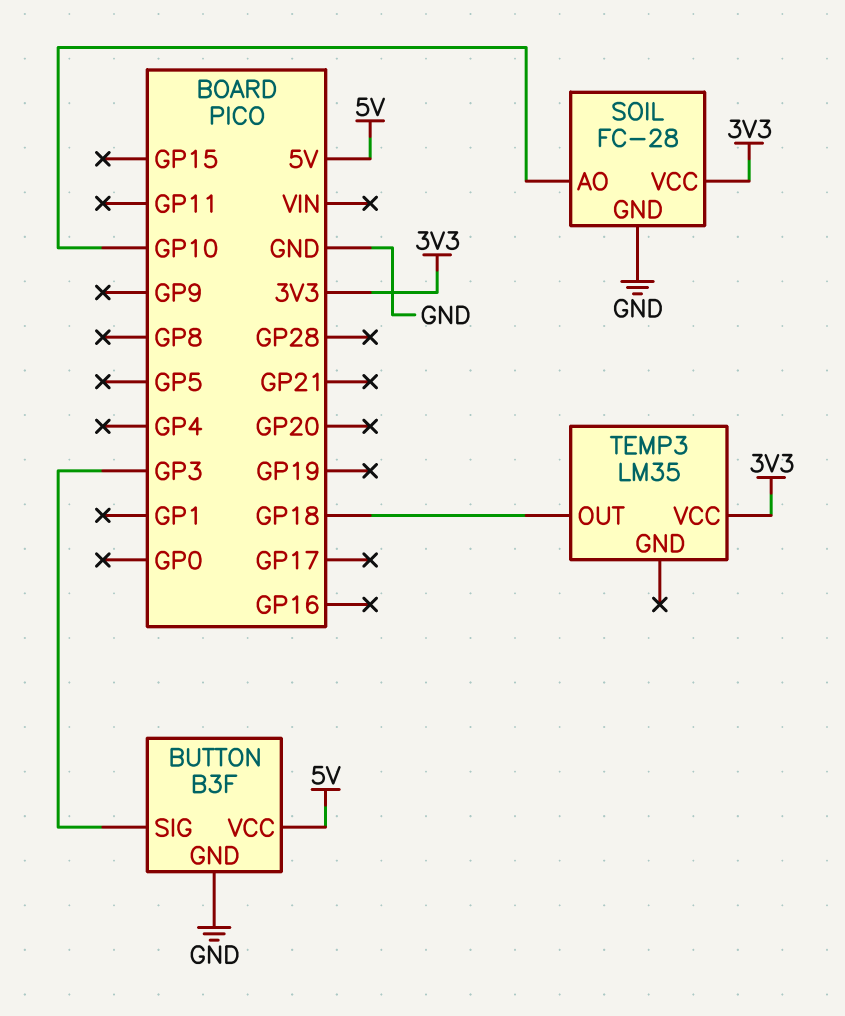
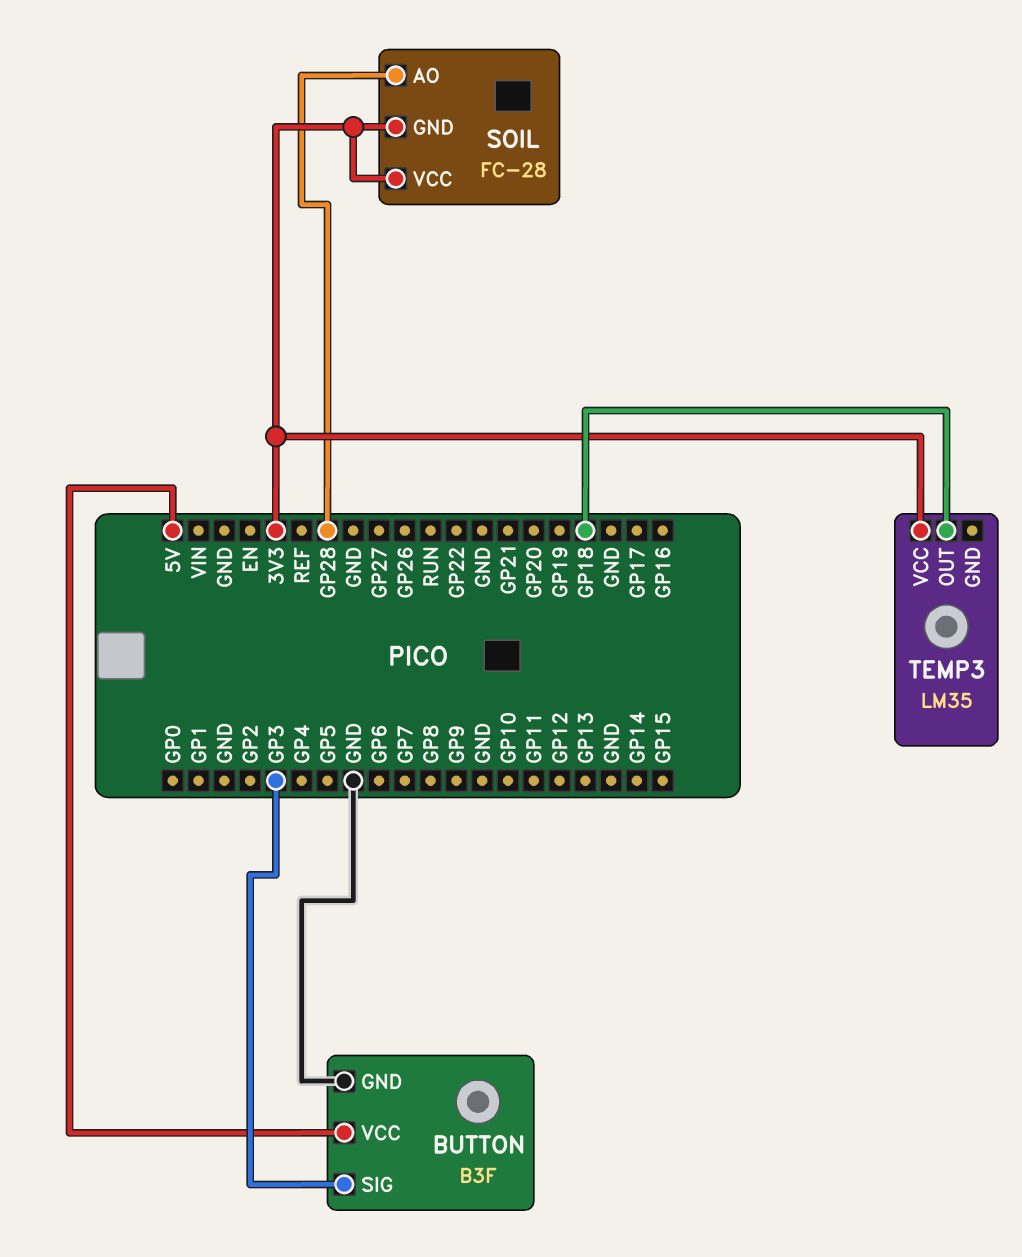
SOIL pin AO: GP10 -> GP28
SOIL pin GND: GND -> 3V3

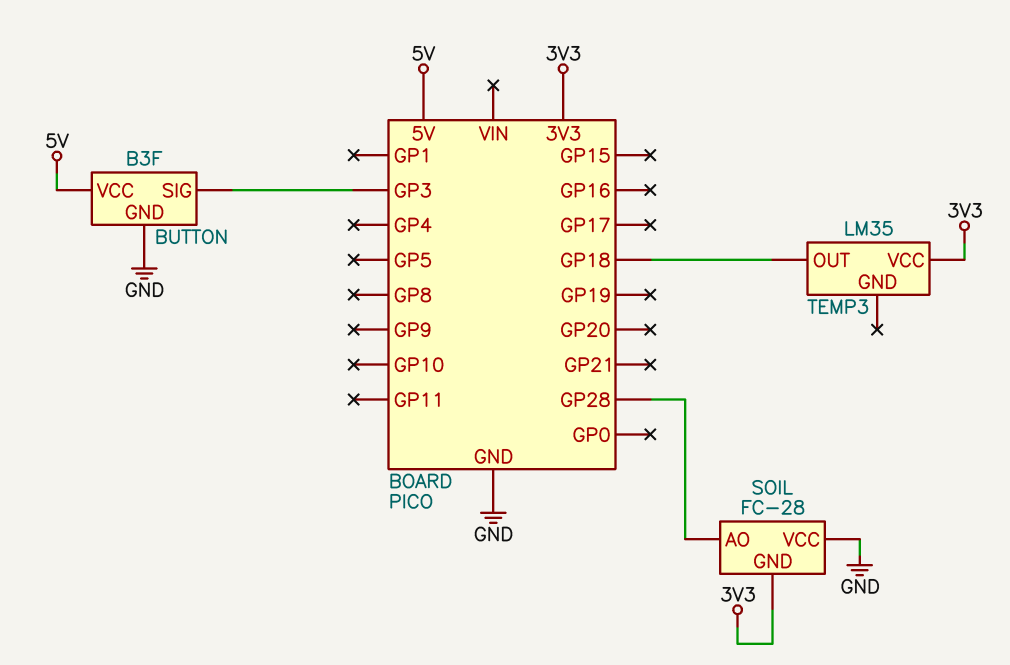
SOIL pin VCC: 3V3 -> GND

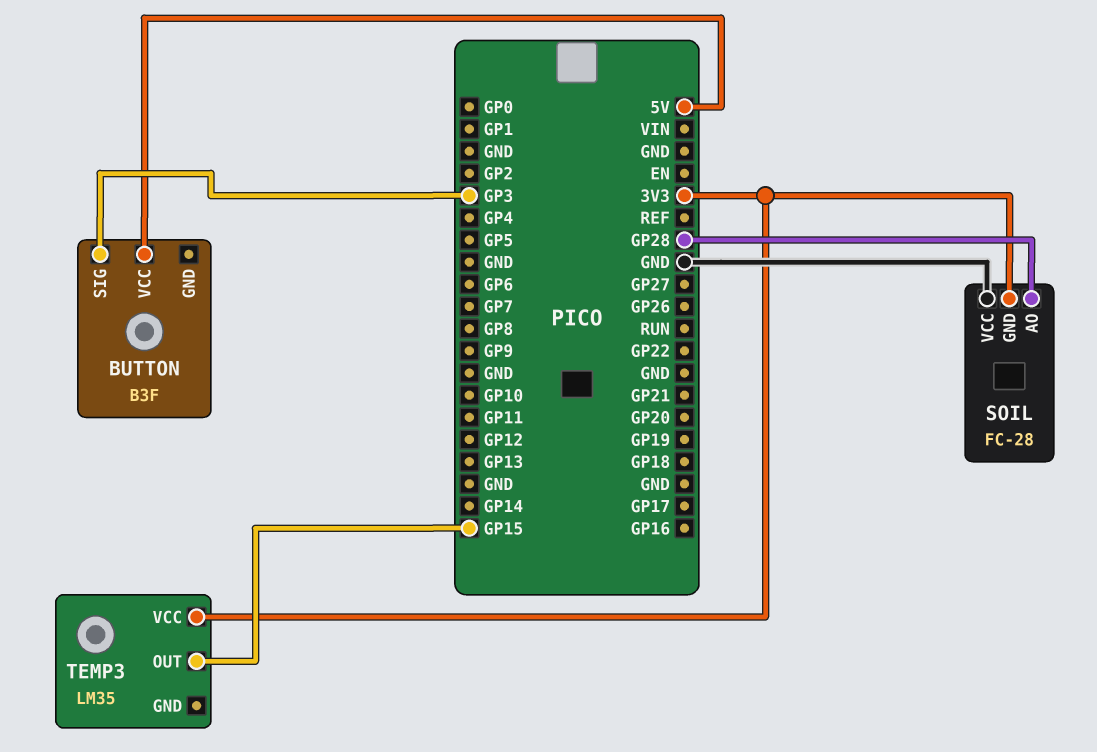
BUTTON pin GND: GND -> none
TEMP3 pin OUT: GP18 -> GP15

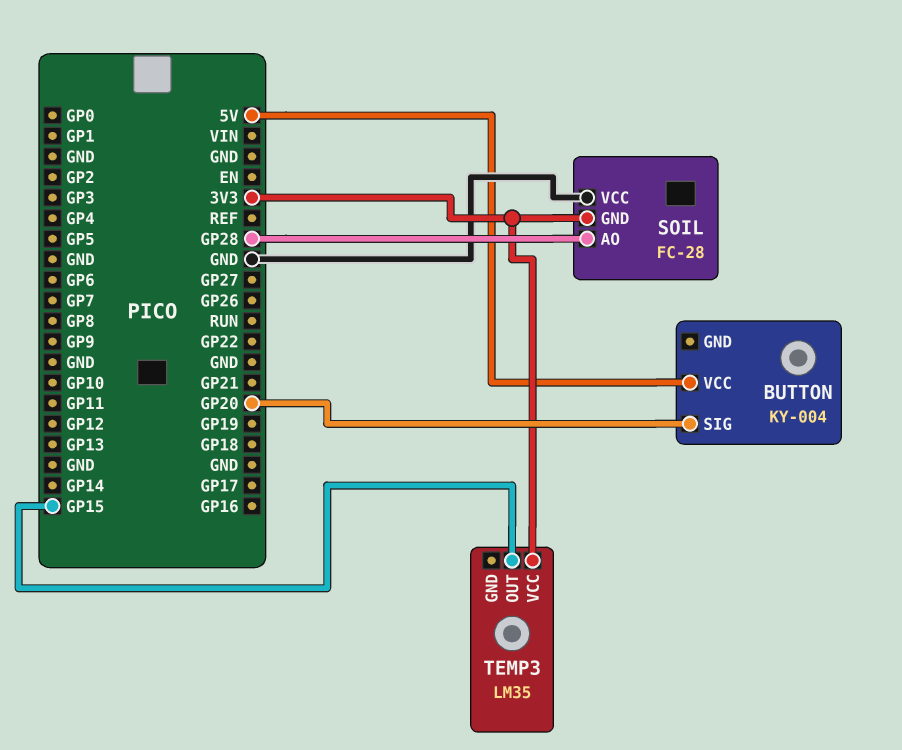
BUTTON: B3F -> KY-004
BUTTON pin SIG: GP3 -> GP20

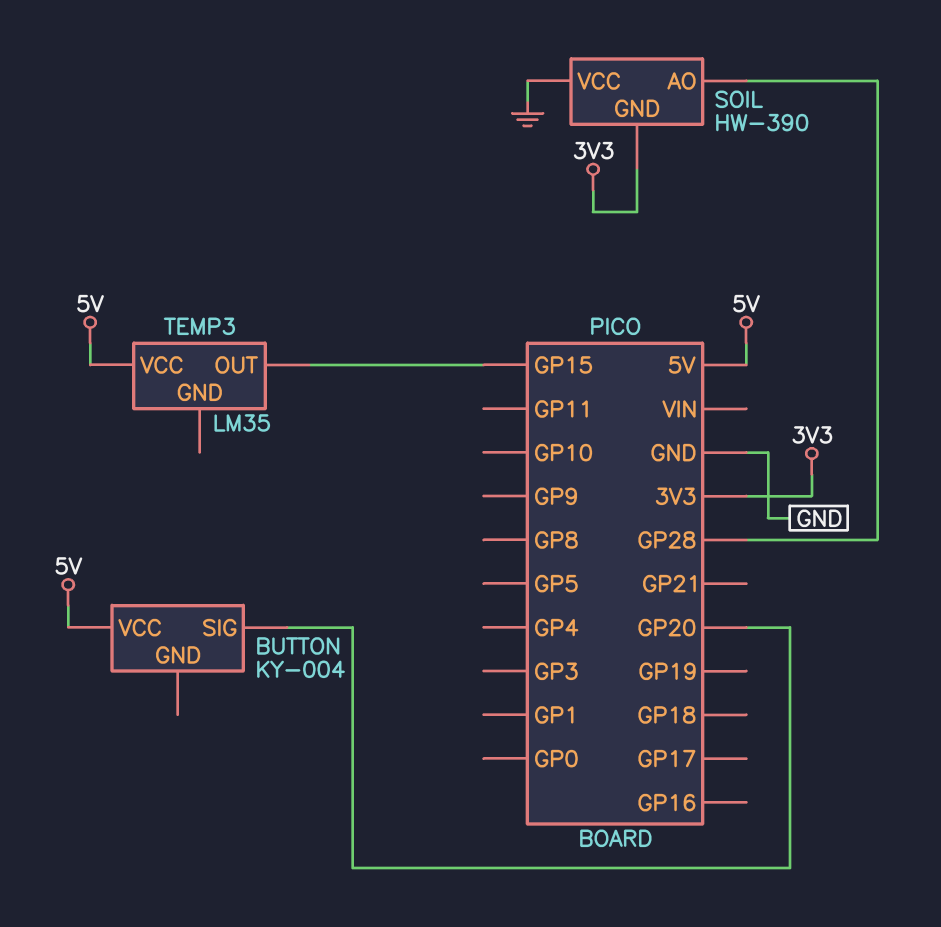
SOIL: FC-28 -> HW-390
TEMP3 pin VCC: 3V3 -> 5V

